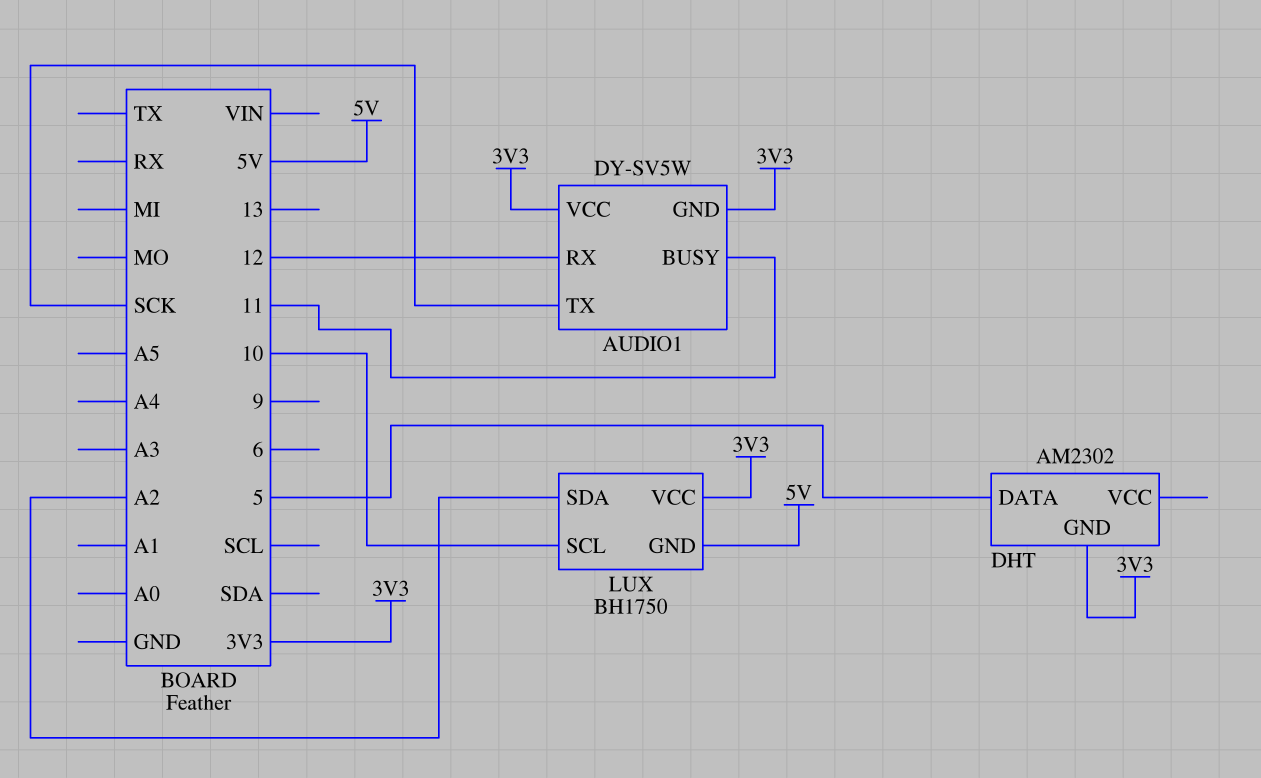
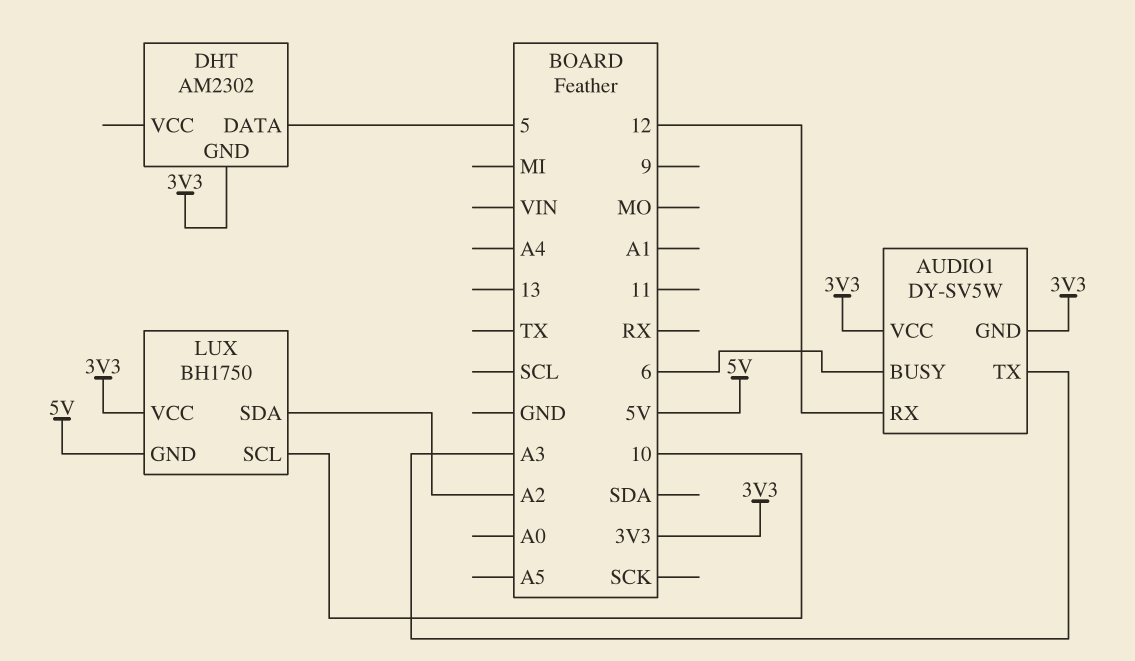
AUDIO1 pin BUSY: 11 -> 6
AUDIO1 pin TX: SCK -> A3

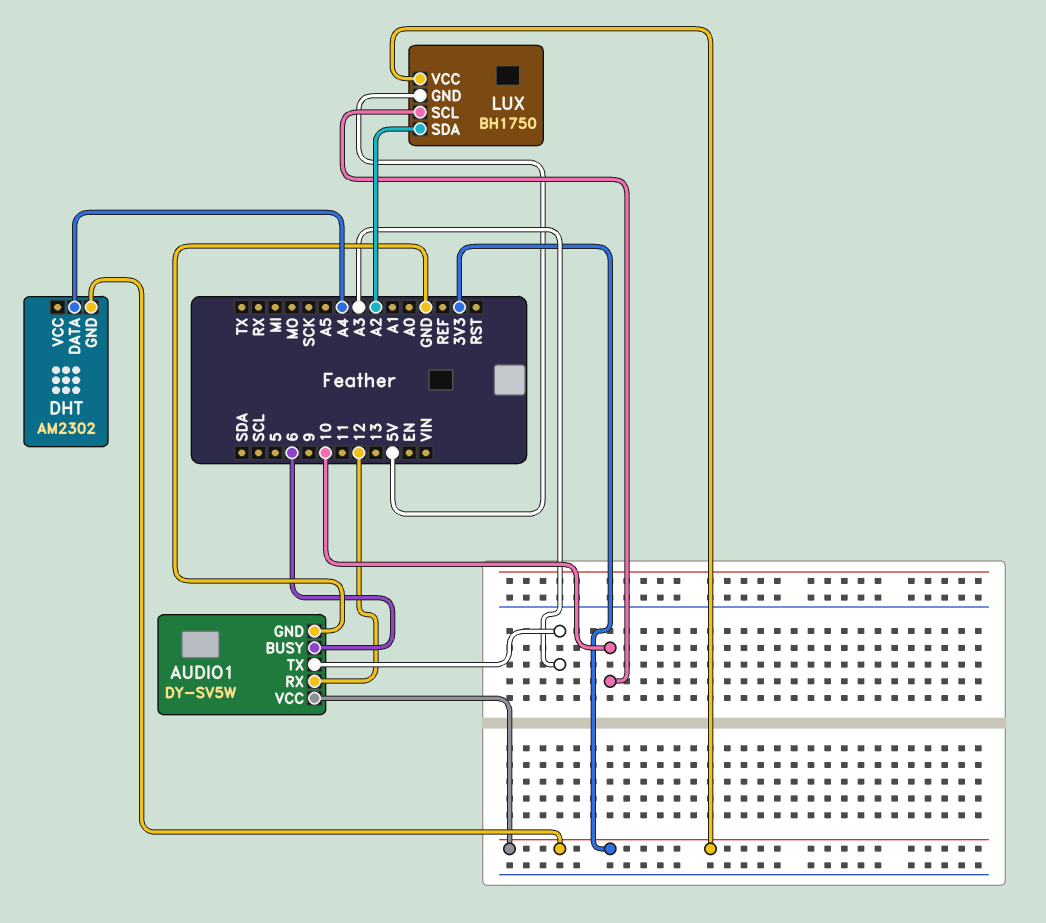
AUDIO1 pin GND: 3V3 -> GND
DHT pin DATA: 5 -> A4

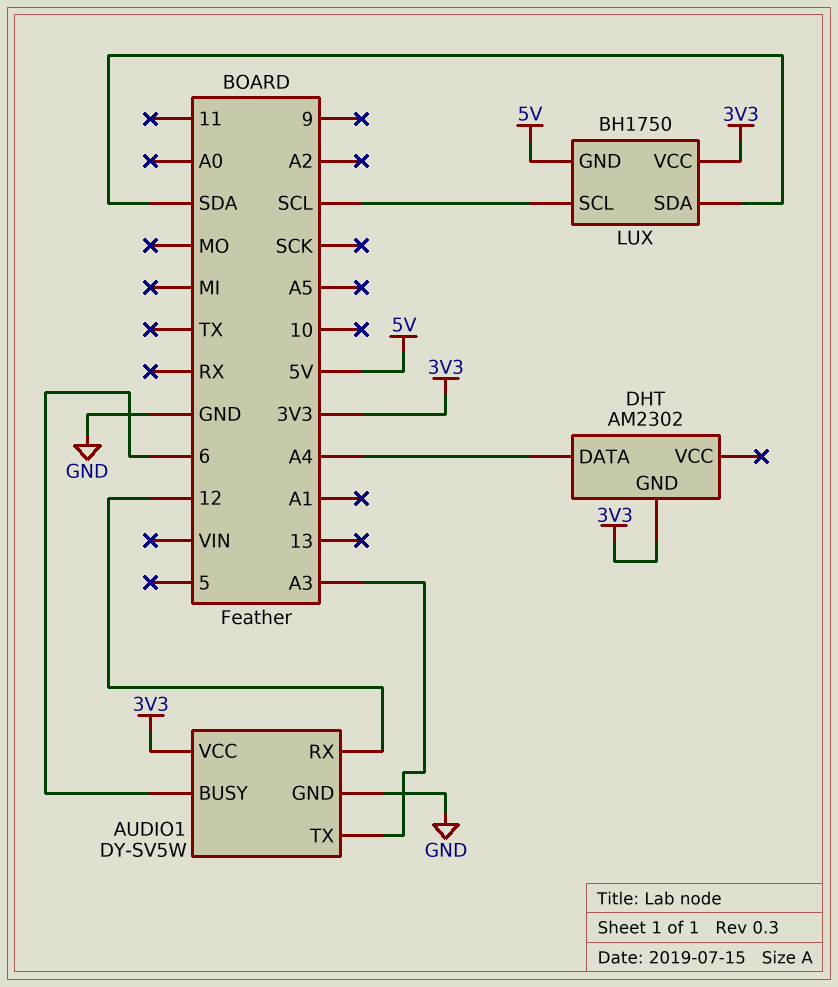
LUX pin SCL: 10 -> SCL
LUX pin SDA: A2 -> SDA

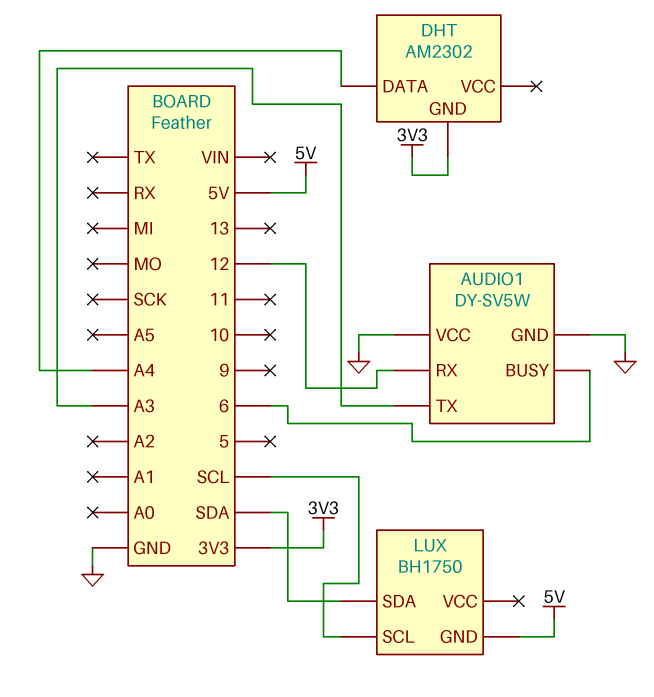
AUDIO1 pin VCC: 3V3 -> GND
LUX pin VCC: 3V3 -> none

